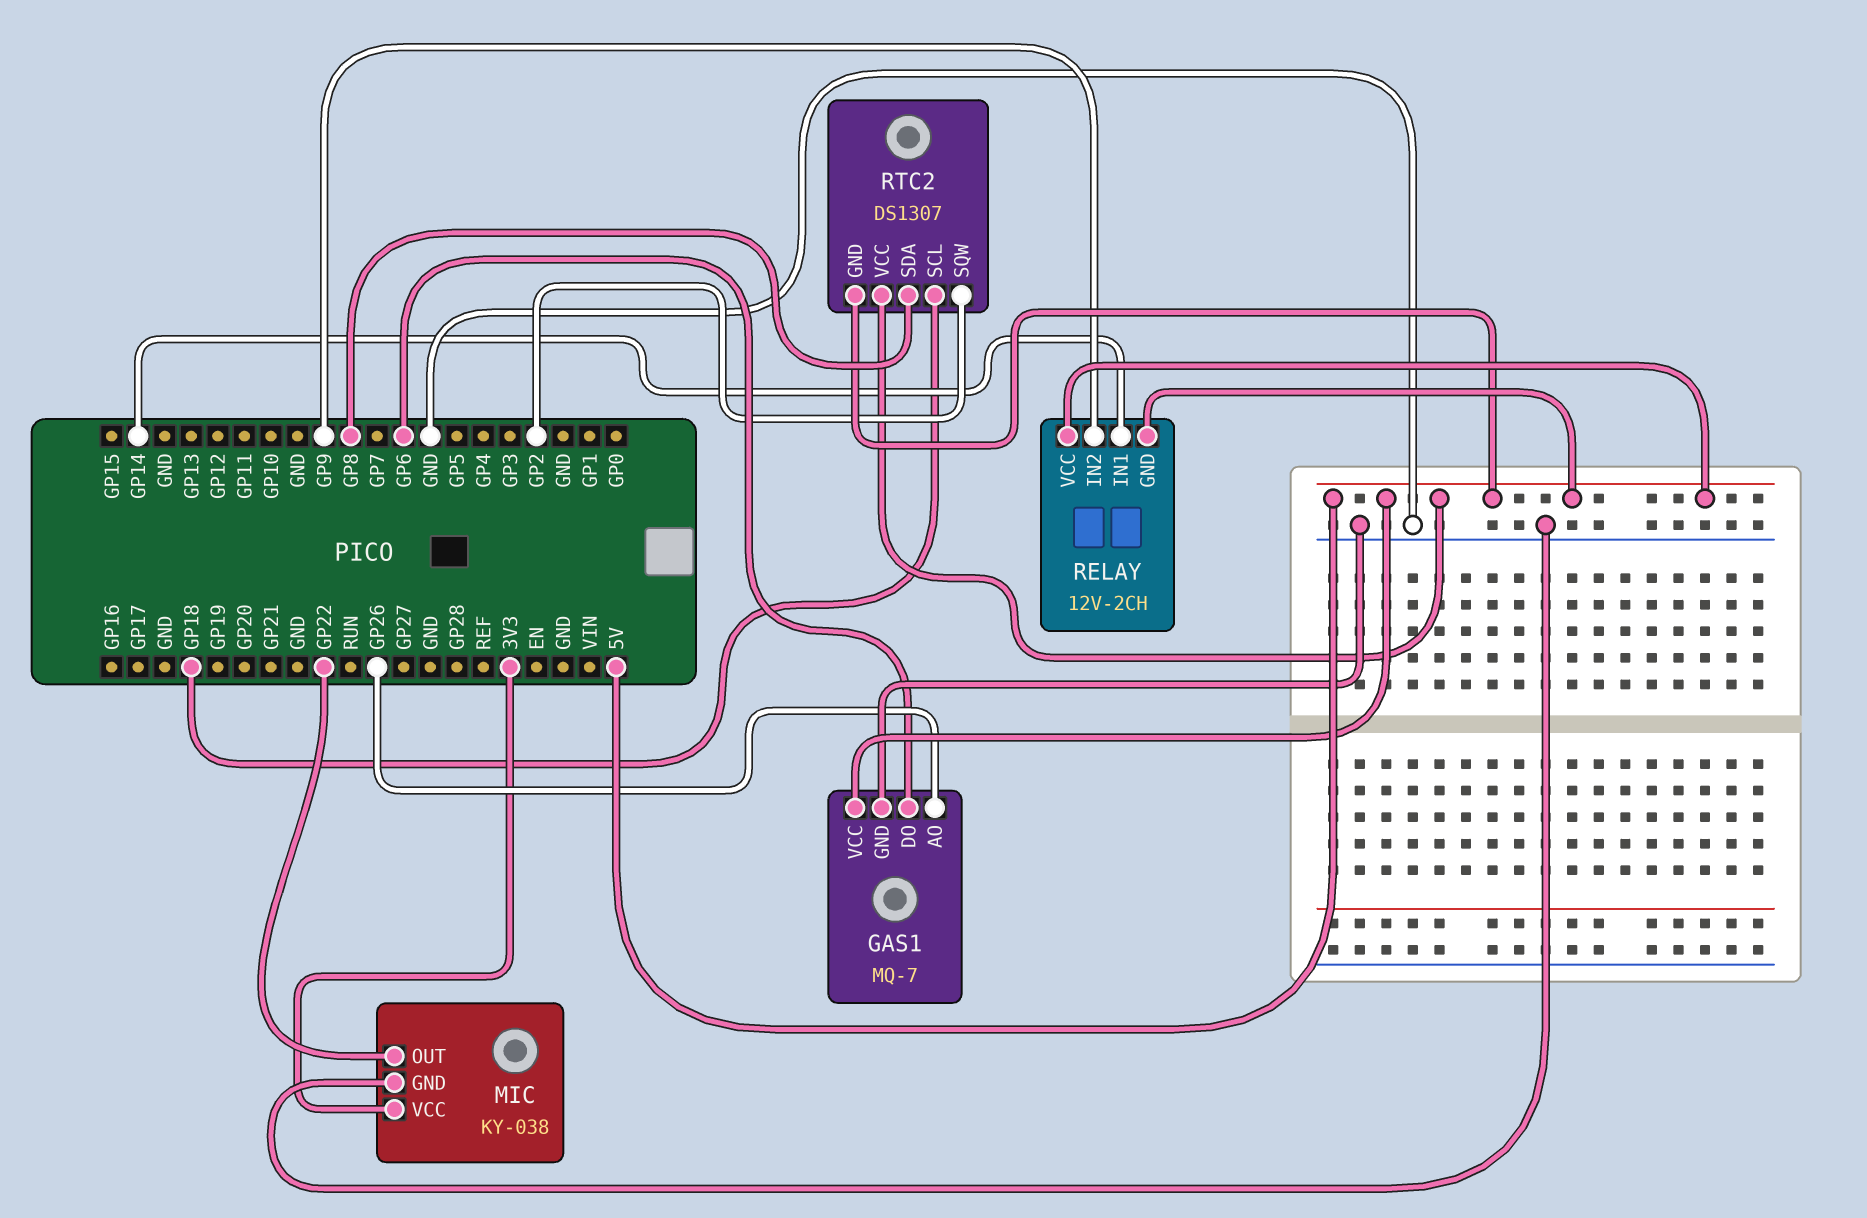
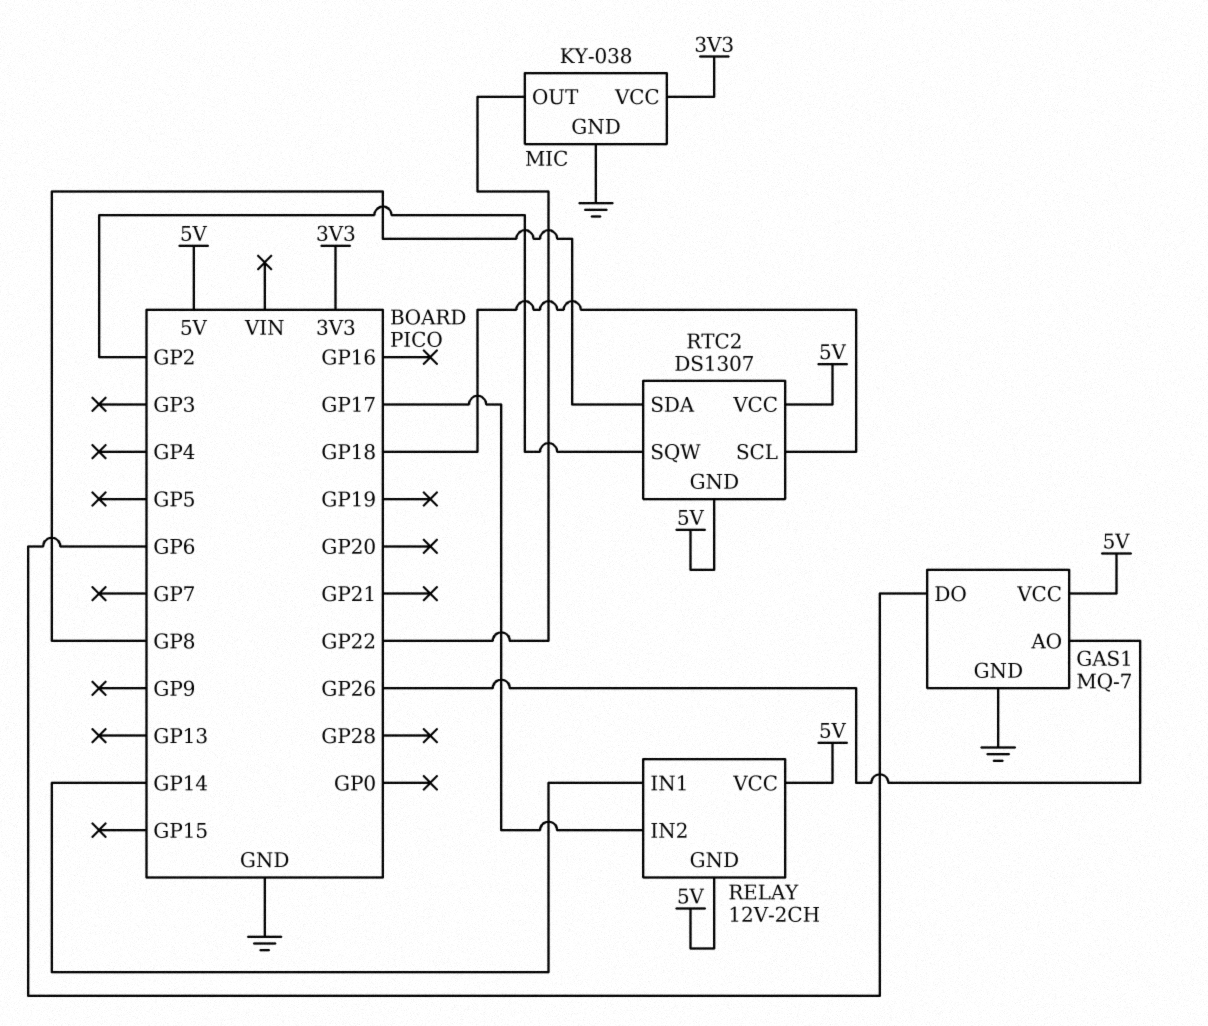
RELAY pin IN2: GP9 -> GP17

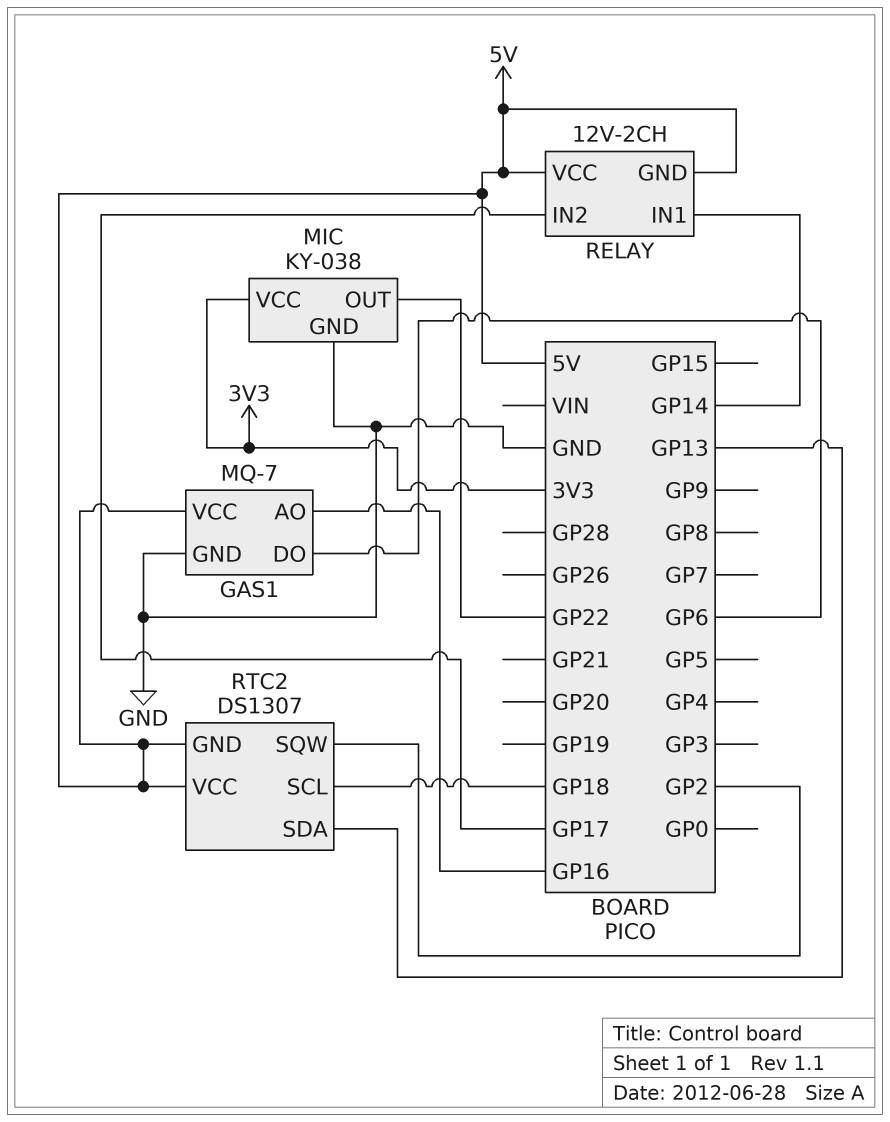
GAS1 pin AO: GP26 -> GP16
RTC2 pin SDA: GP8 -> GP13

